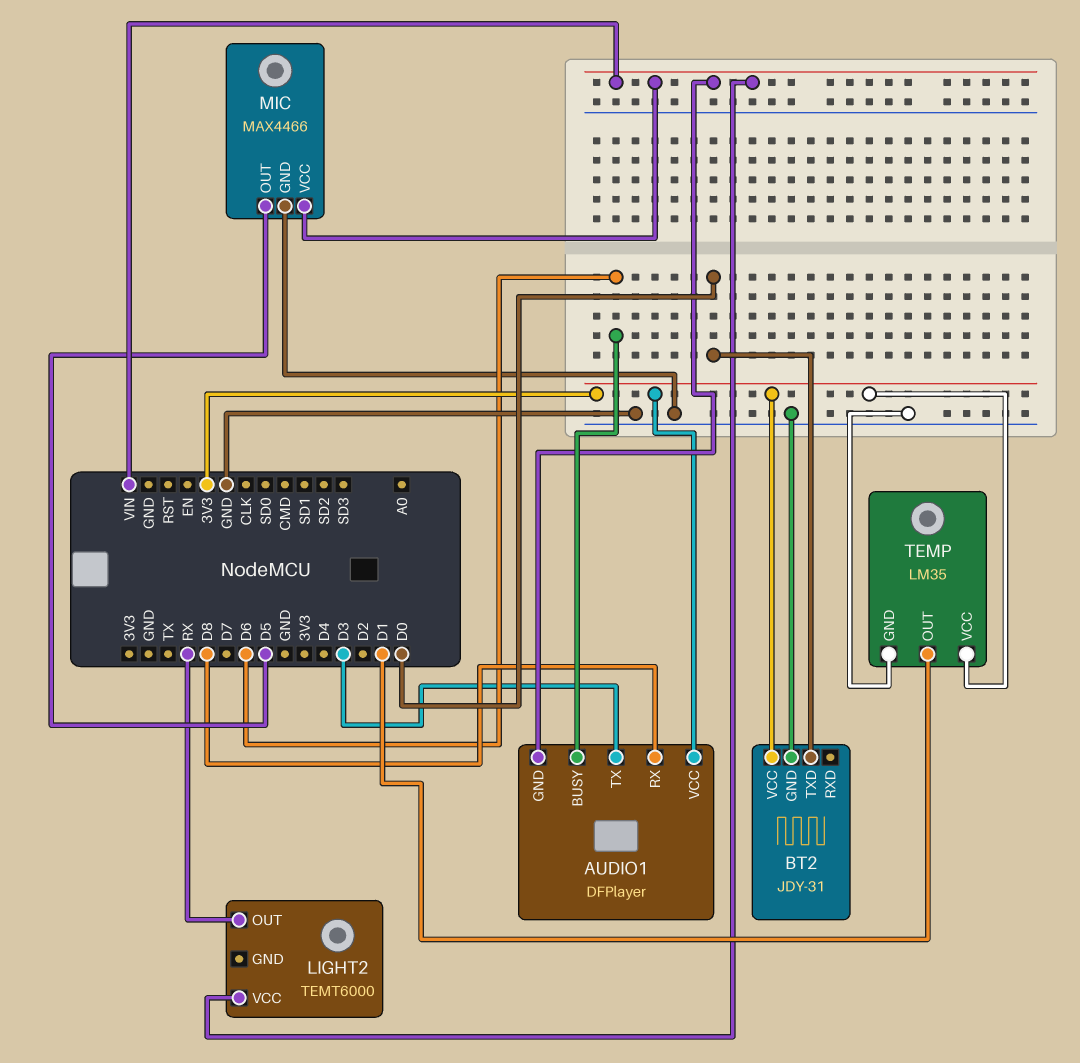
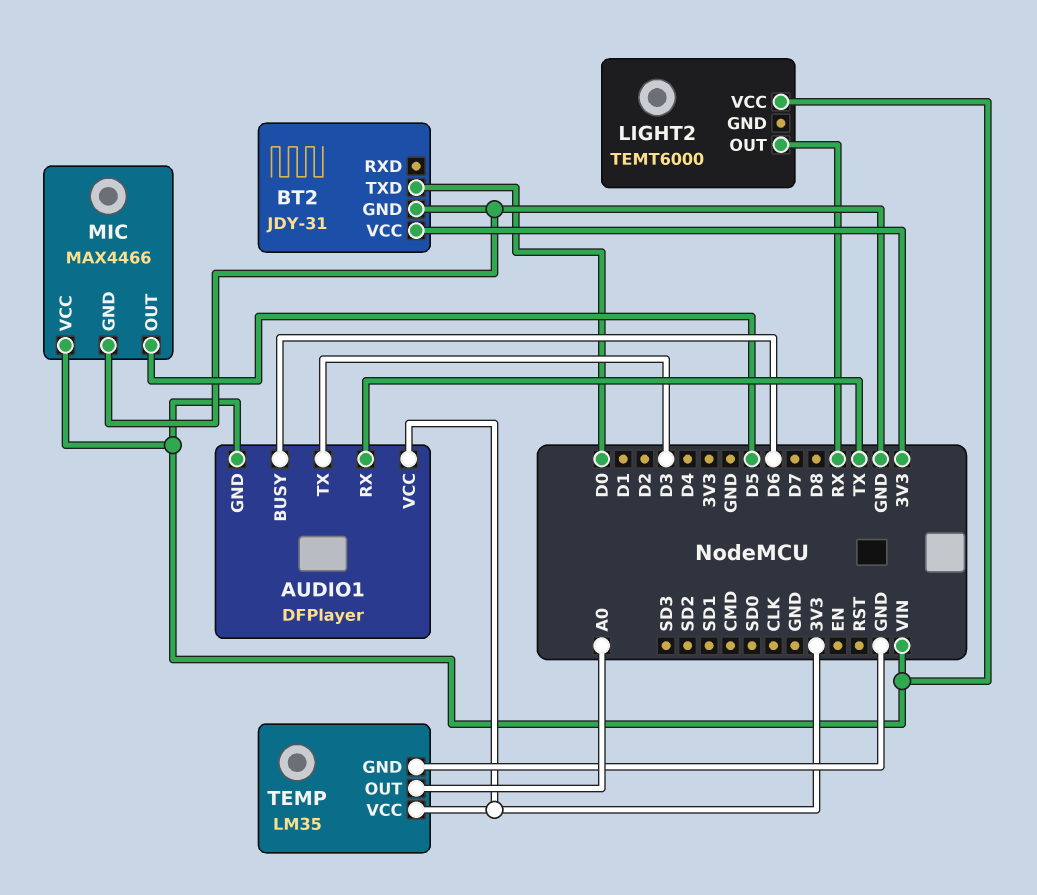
AUDIO1 pin RX: D8 -> TX
TEMP pin OUT: D1 -> A0

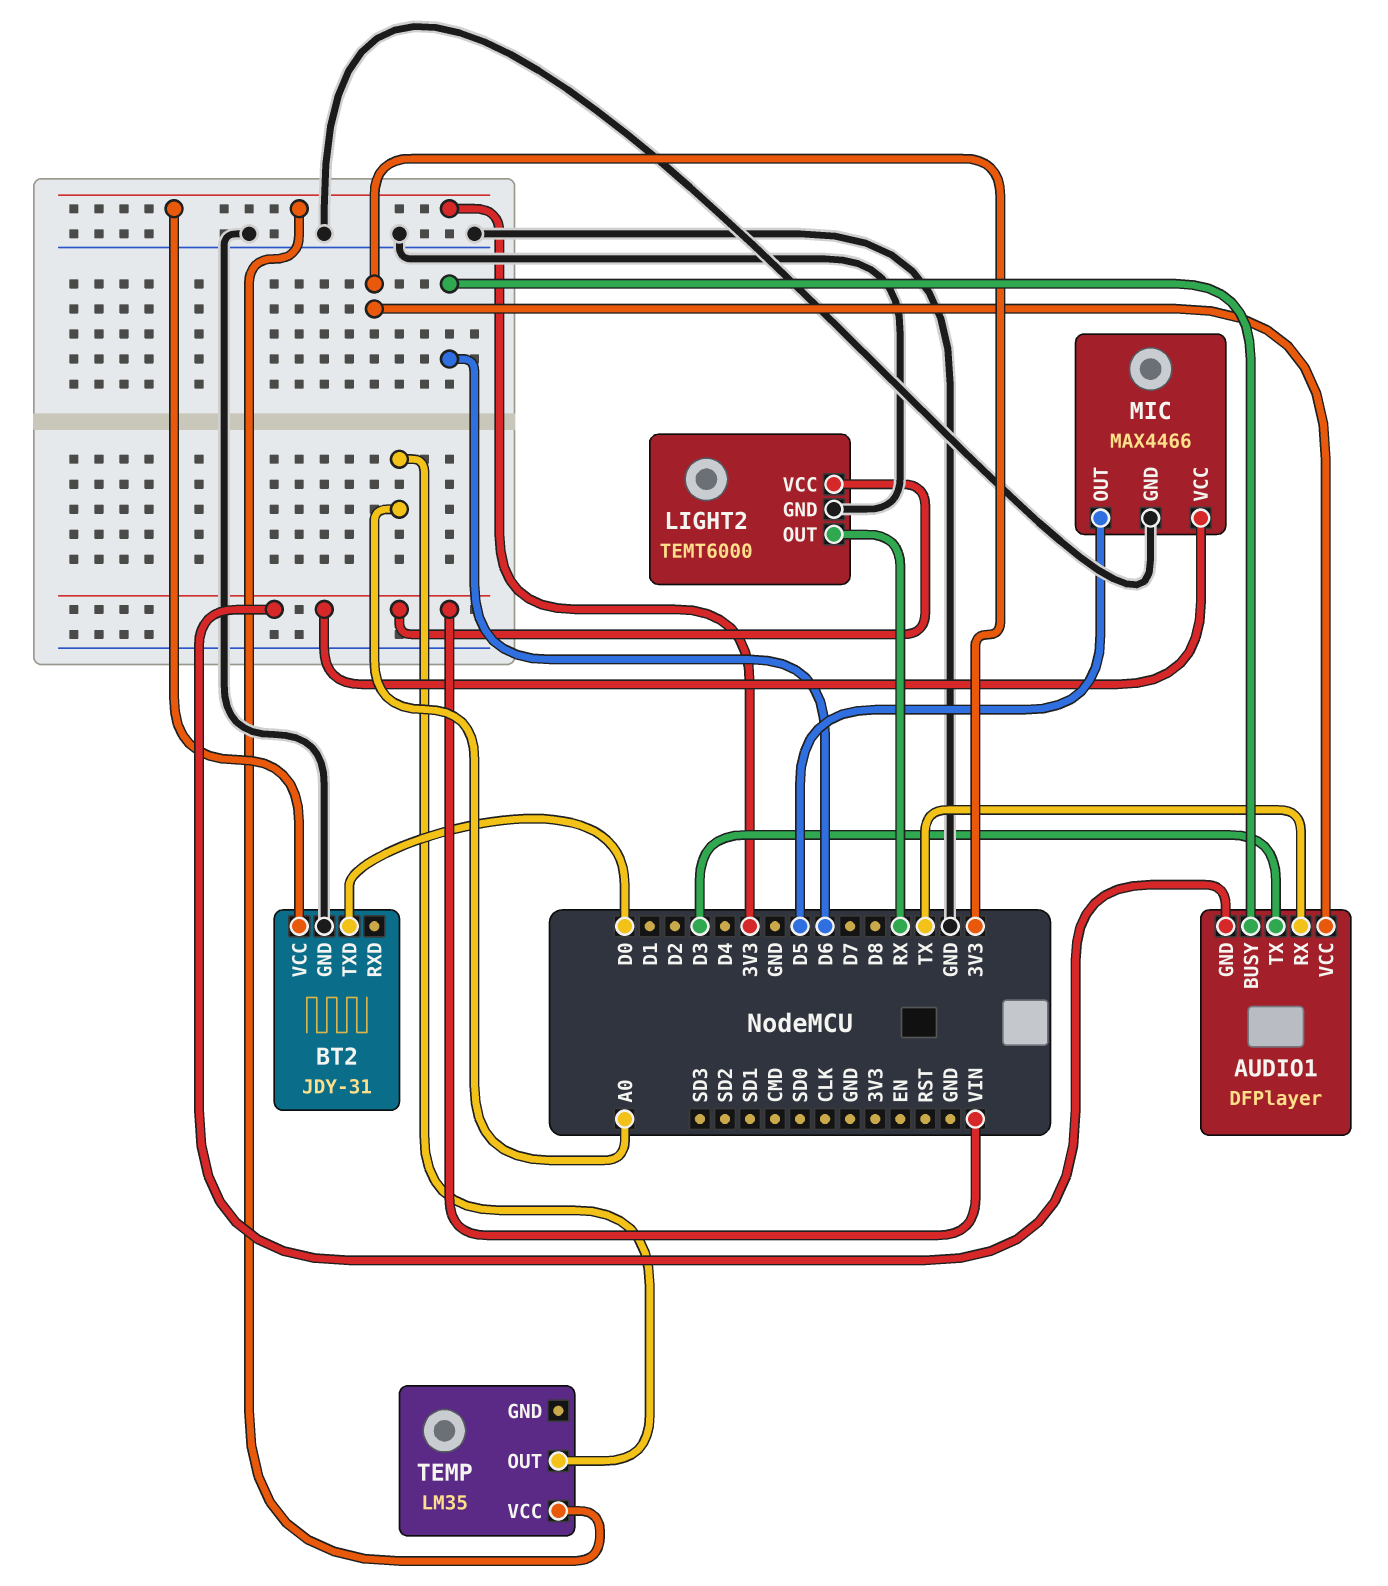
LIGHT2 pin GND: none -> GND
TEMP pin GND: GND -> none

